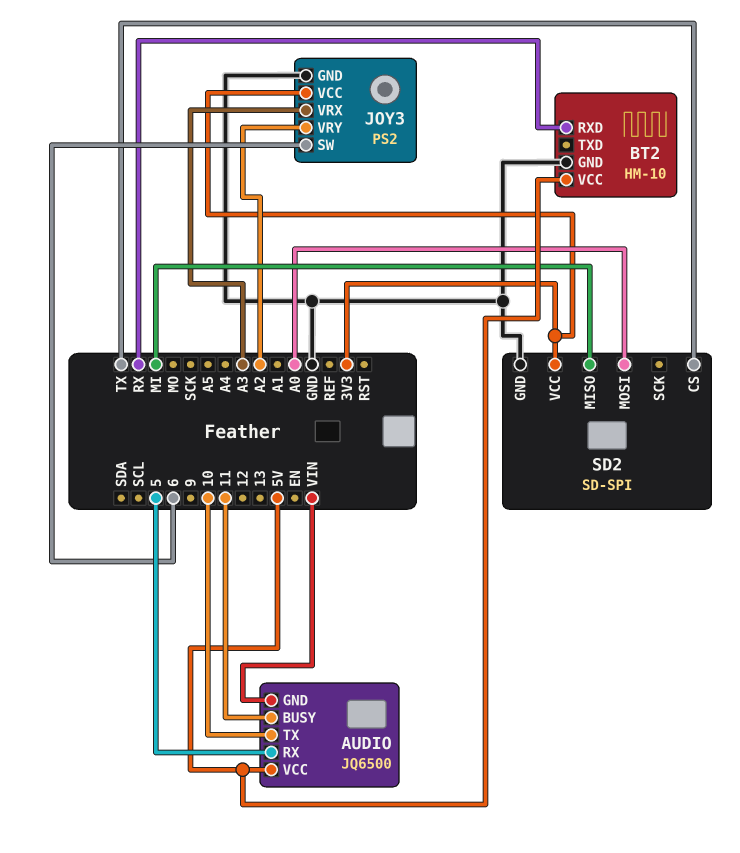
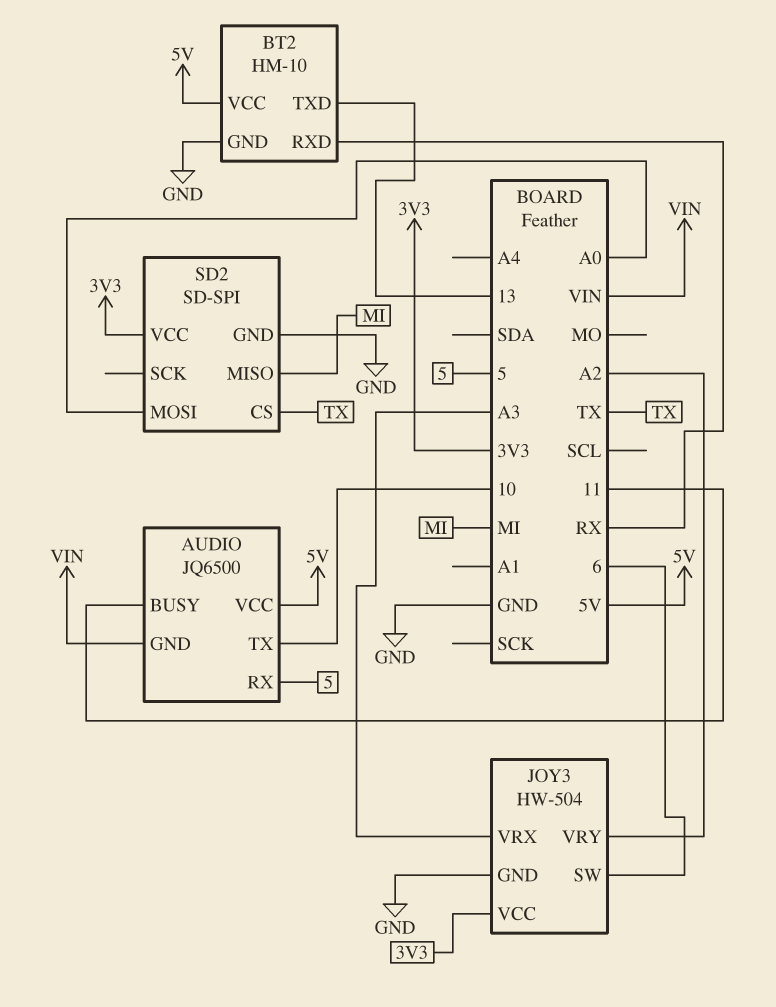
BT2 pin TXD: none -> 13
JOY3: PS2 -> HW-504

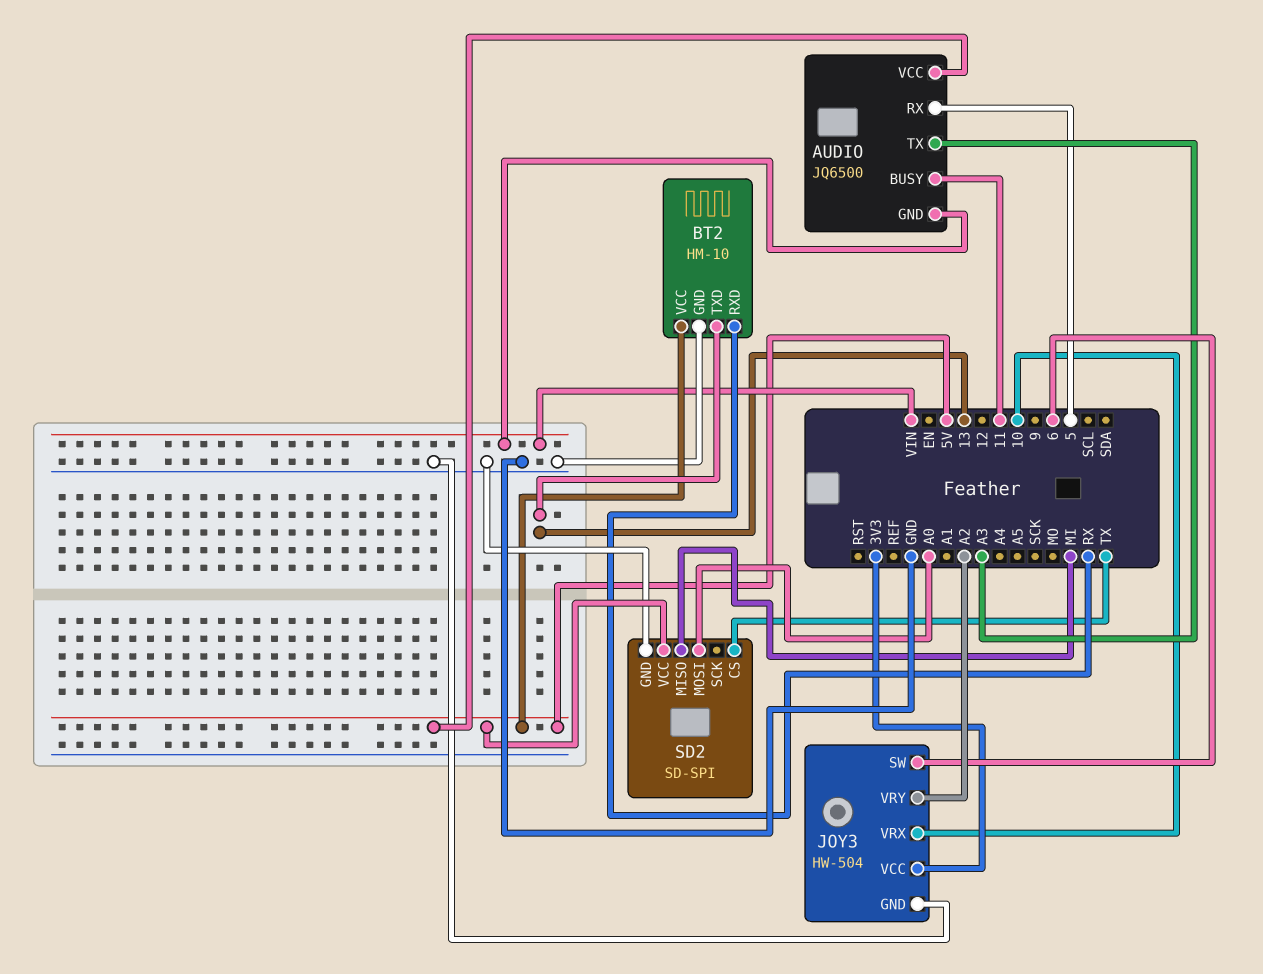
AUDIO pin TX: 10 -> A3
JOY3 pin VRX: A3 -> 10
SD2 pin VCC: 3V3 -> 5V

